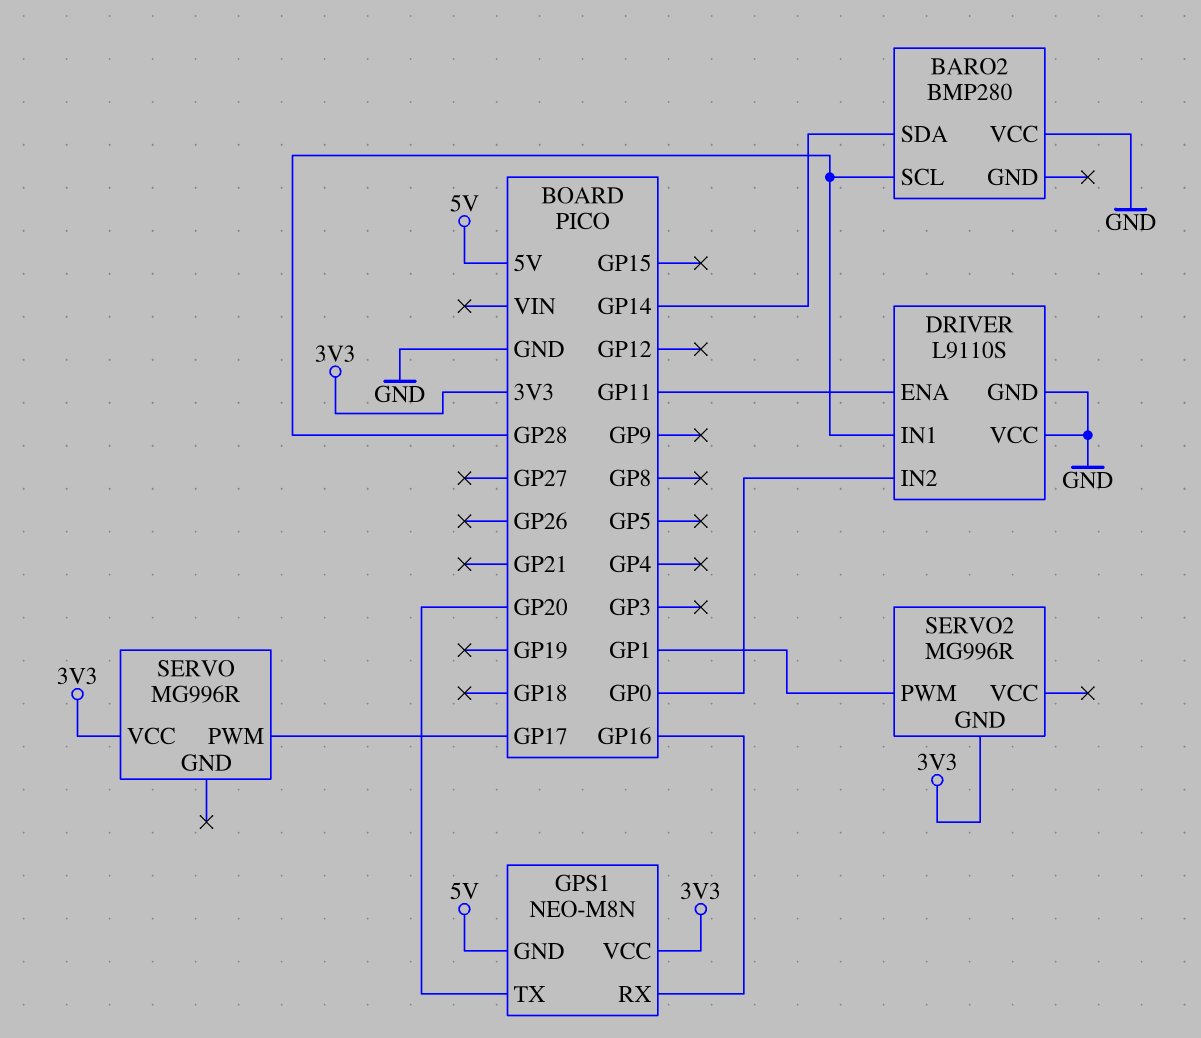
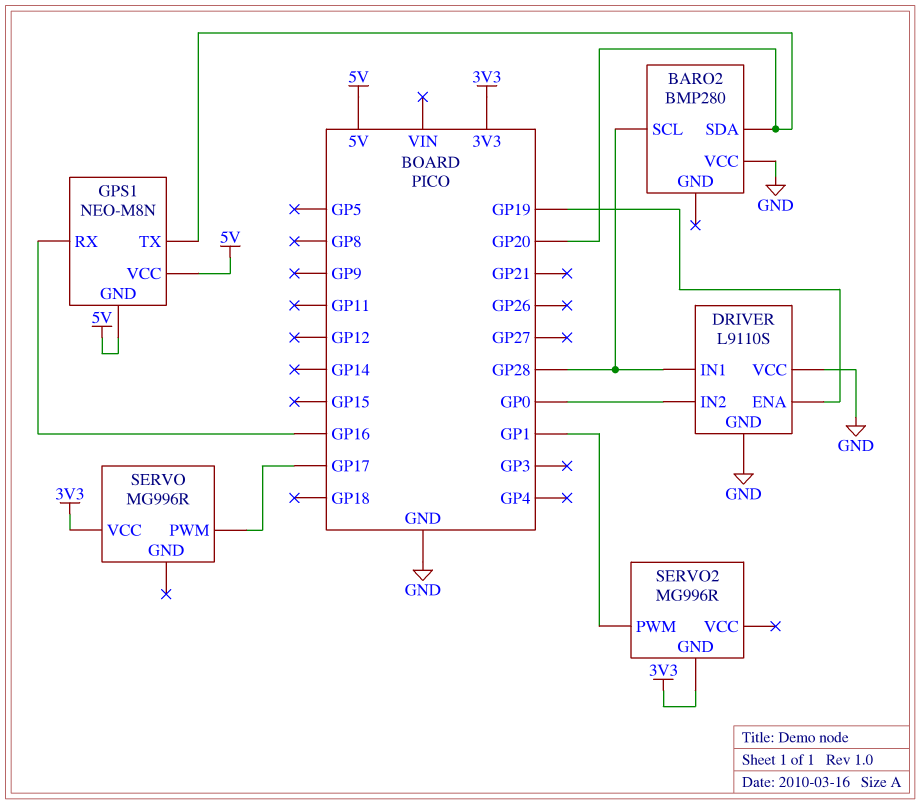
BARO2 pin SDA: GP14 -> GP20
DRIVER pin ENA: GP11 -> GP19
GPS1 pin VCC: 3V3 -> 5V

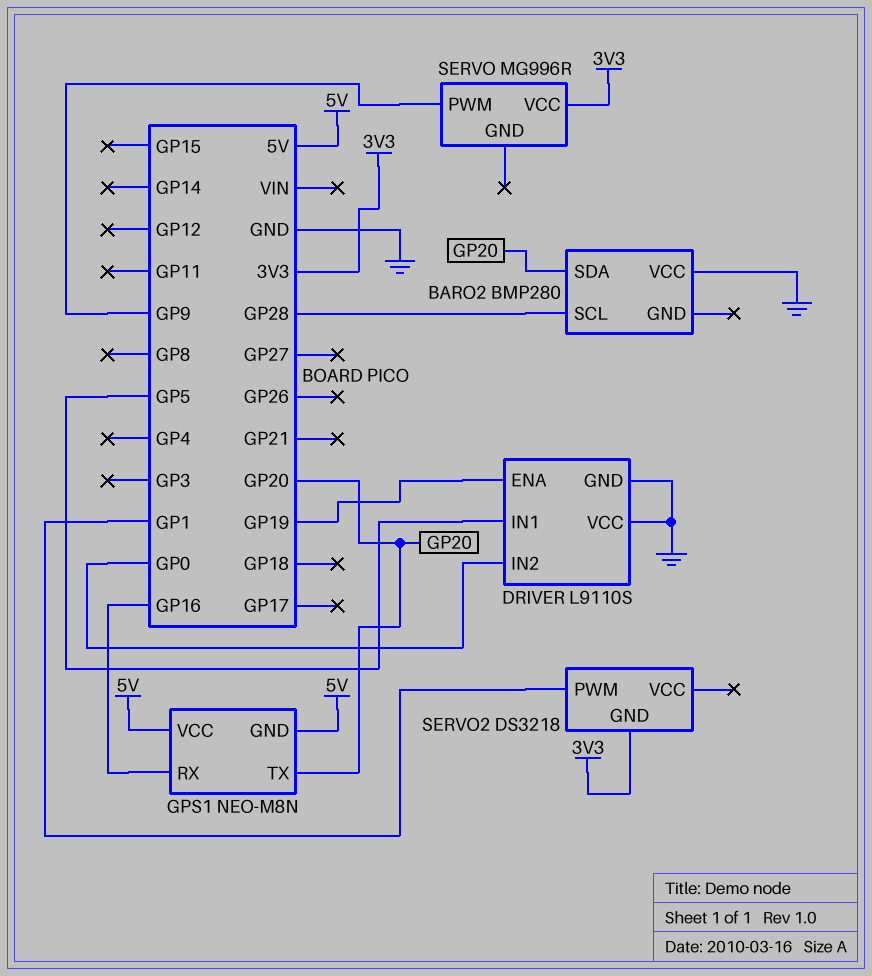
DRIVER pin IN1: GP28 -> GP5
SERVO pin PWM: GP17 -> GP9
SERVO2: MG996R -> DS3218

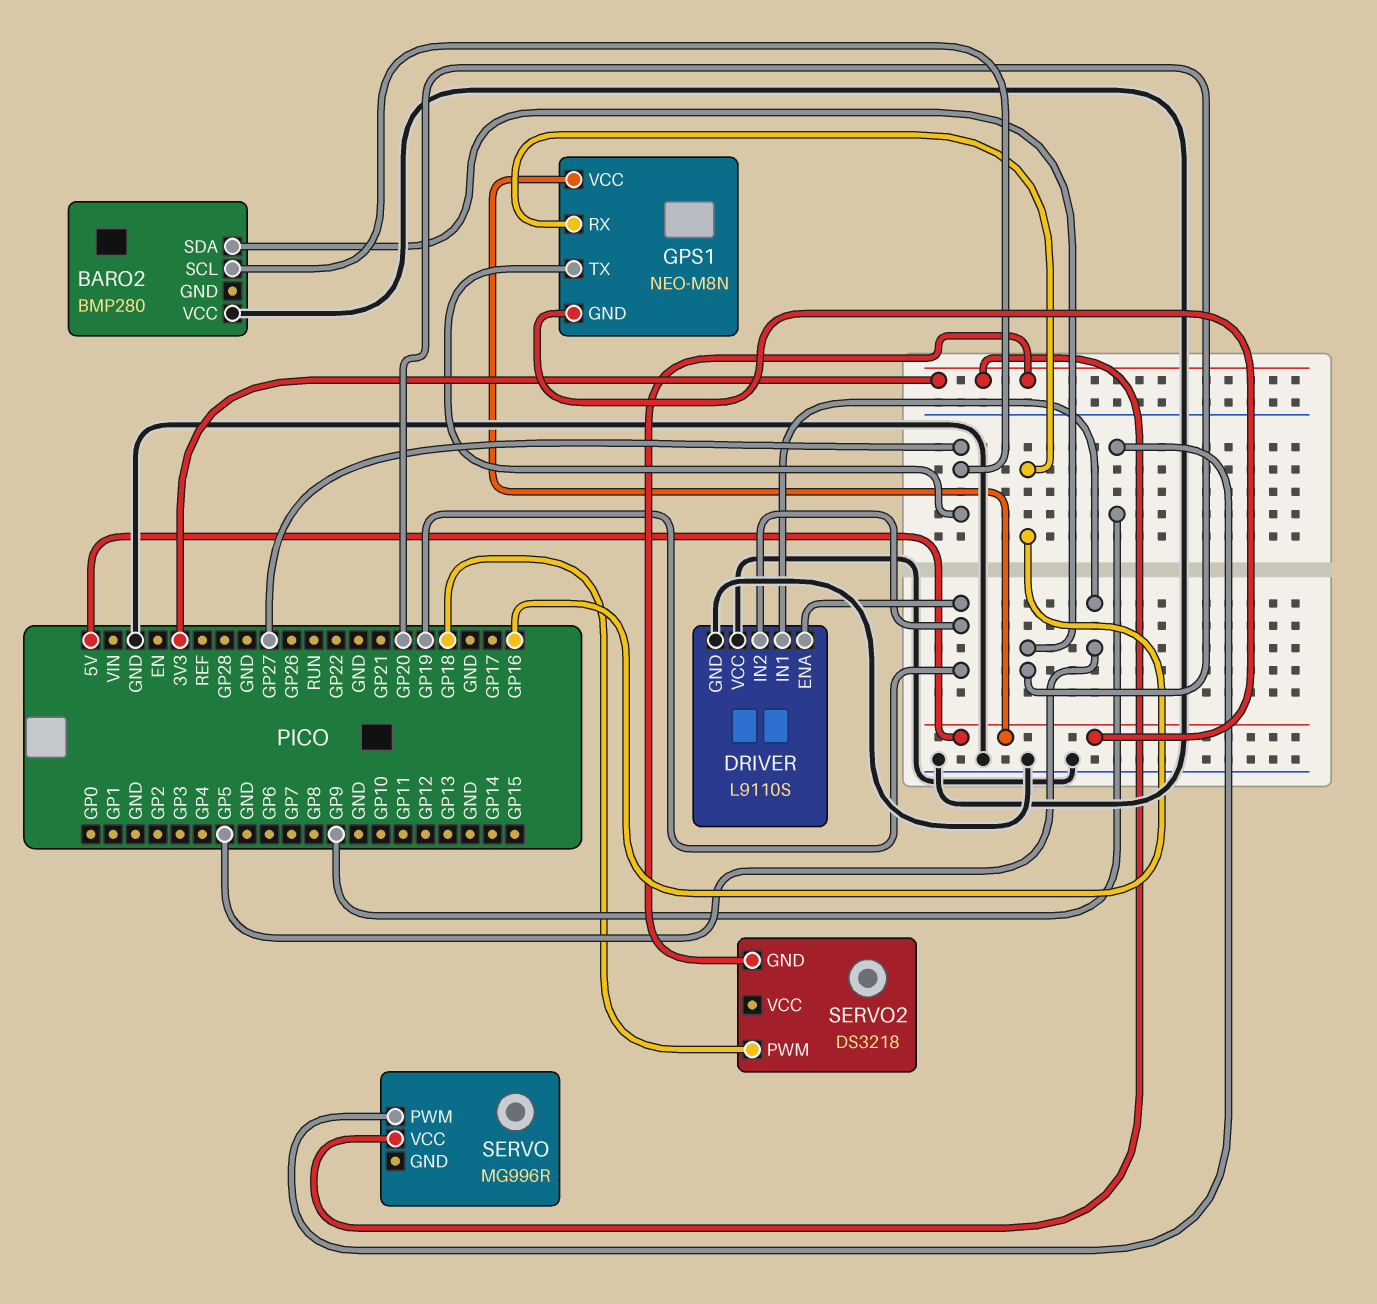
BARO2 pin SCL: GP28 -> GP27
DRIVER pin IN2: GP0 -> GP19
GPS1 pin TX: GP20 -> GP27
SERVO2 pin PWM: GP1 -> GP18

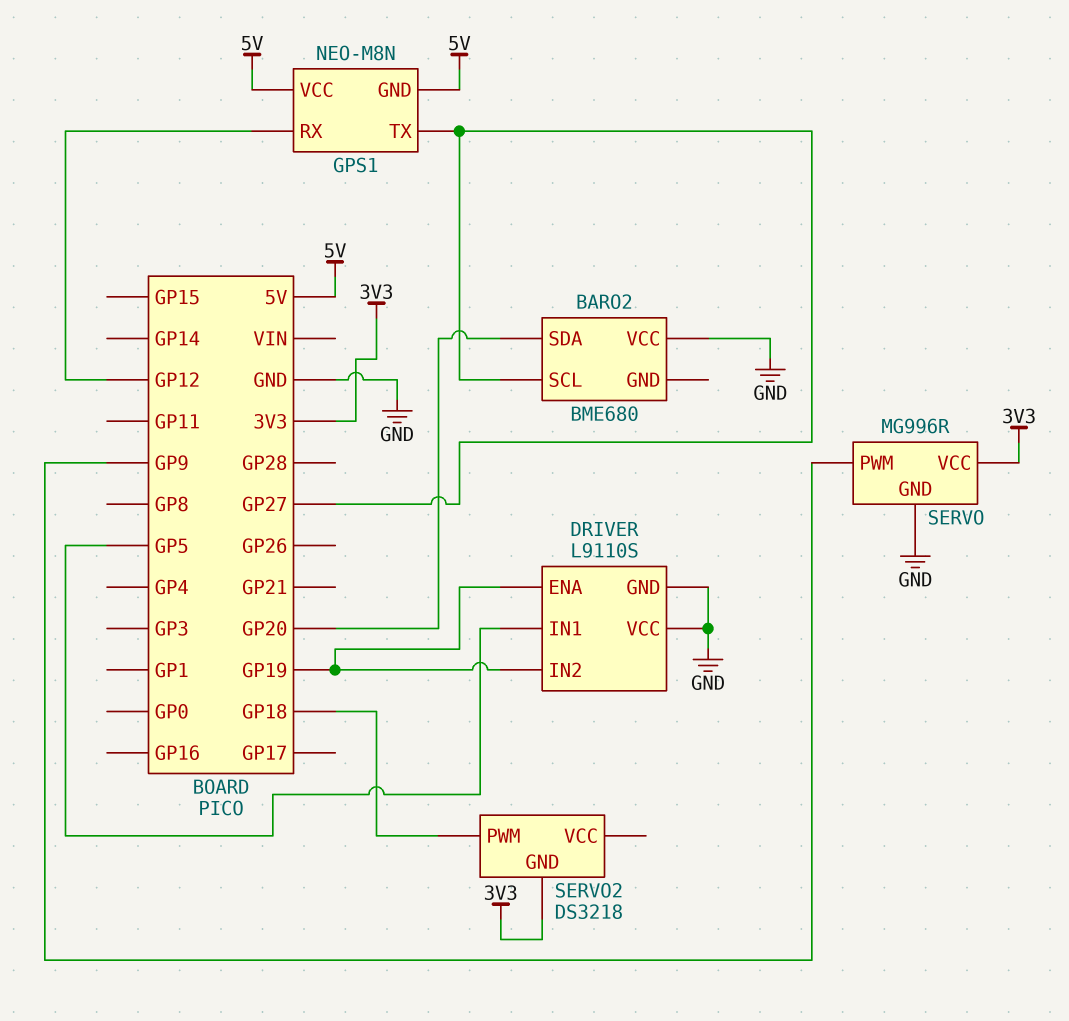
BARO2: BMP280 -> BME680
GPS1 pin RX: GP16 -> GP12
SERVO pin GND: none -> GND

